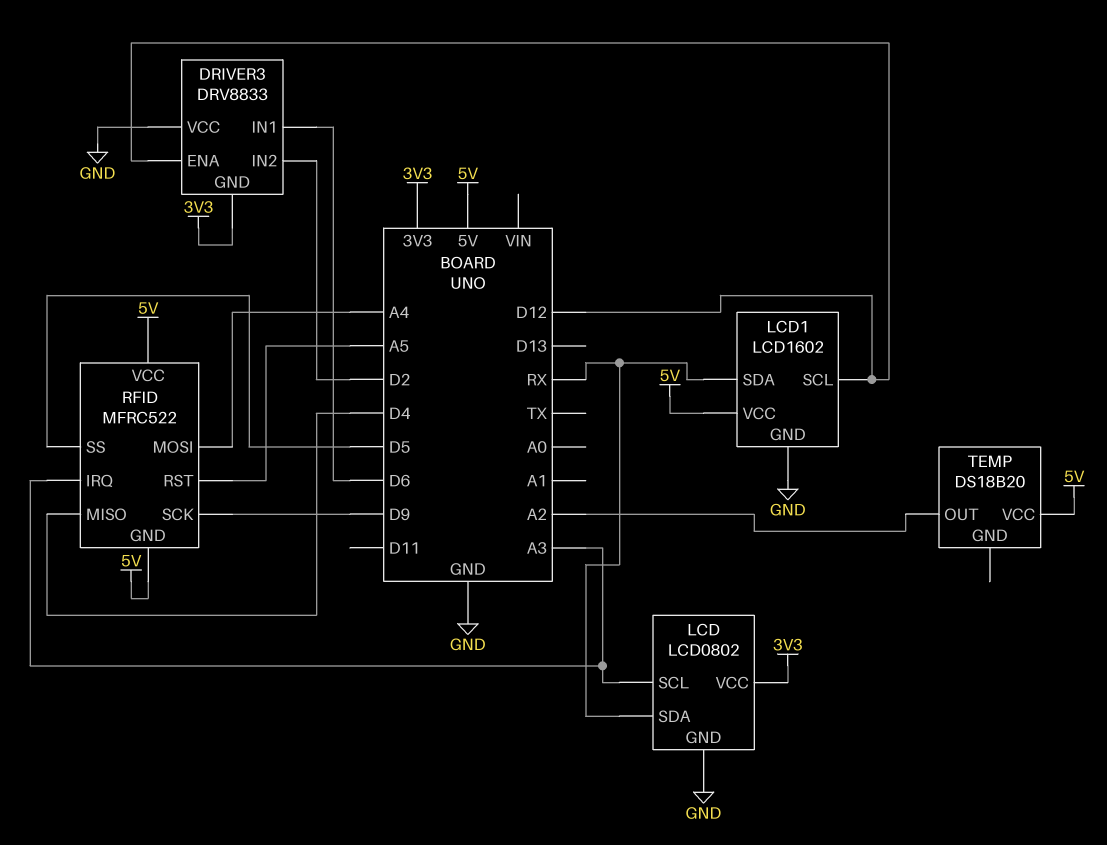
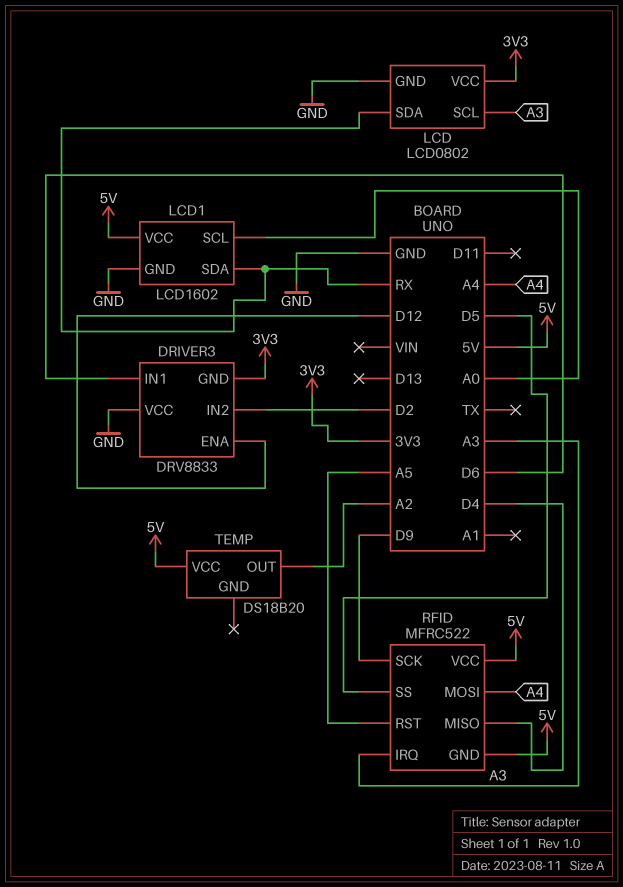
LCD1 pin SCL: D12 -> A0

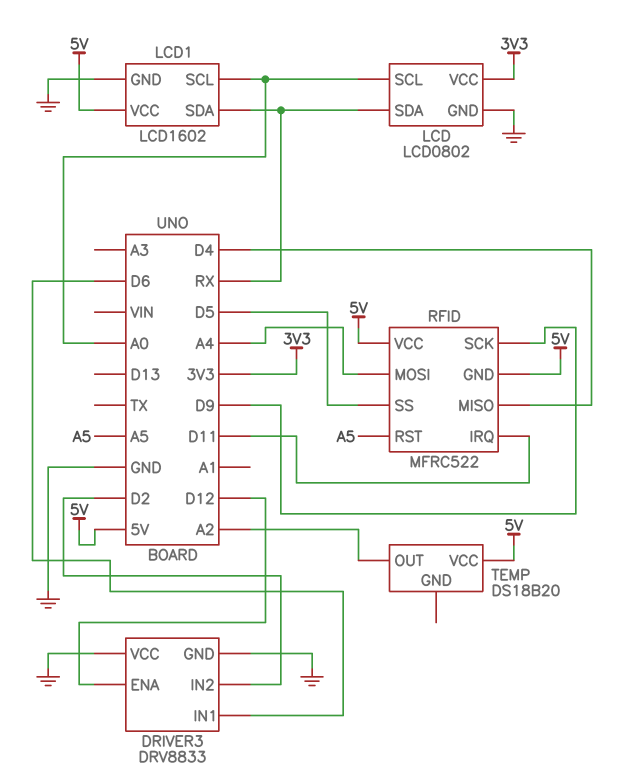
DRIVER3 pin GND: 3V3 -> GND
LCD pin SCL: A3 -> A0
RFID pin IRQ: A3 -> D11

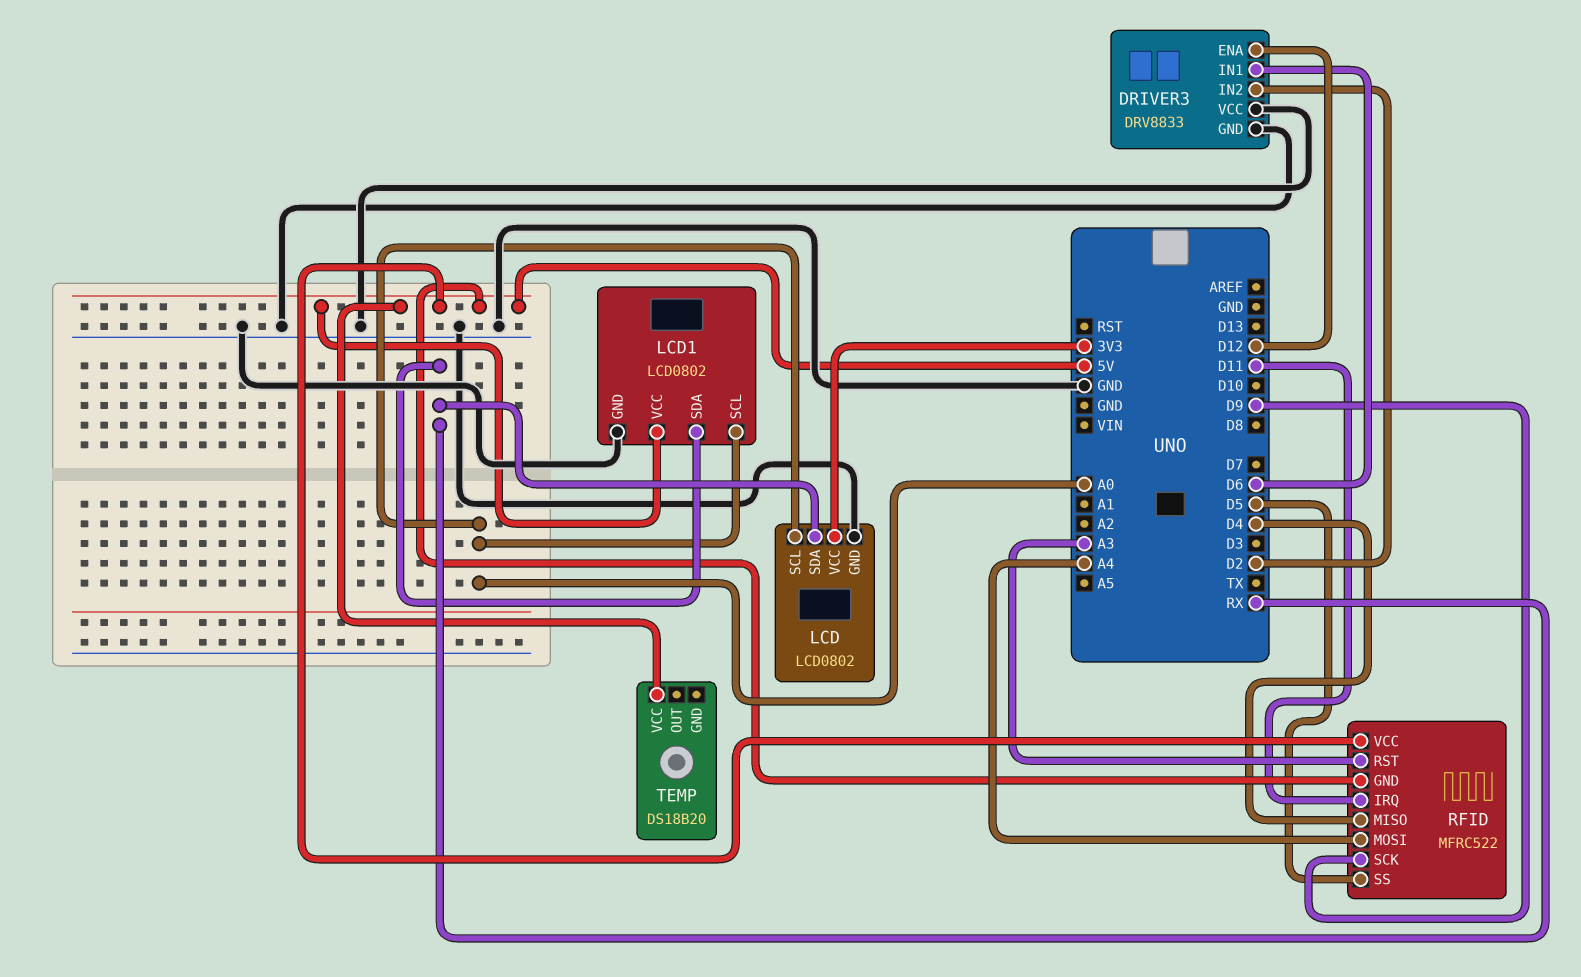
LCD1: LCD1602 -> LCD0802
RFID pin RST: A5 -> A3
TEMP pin OUT: A2 -> none

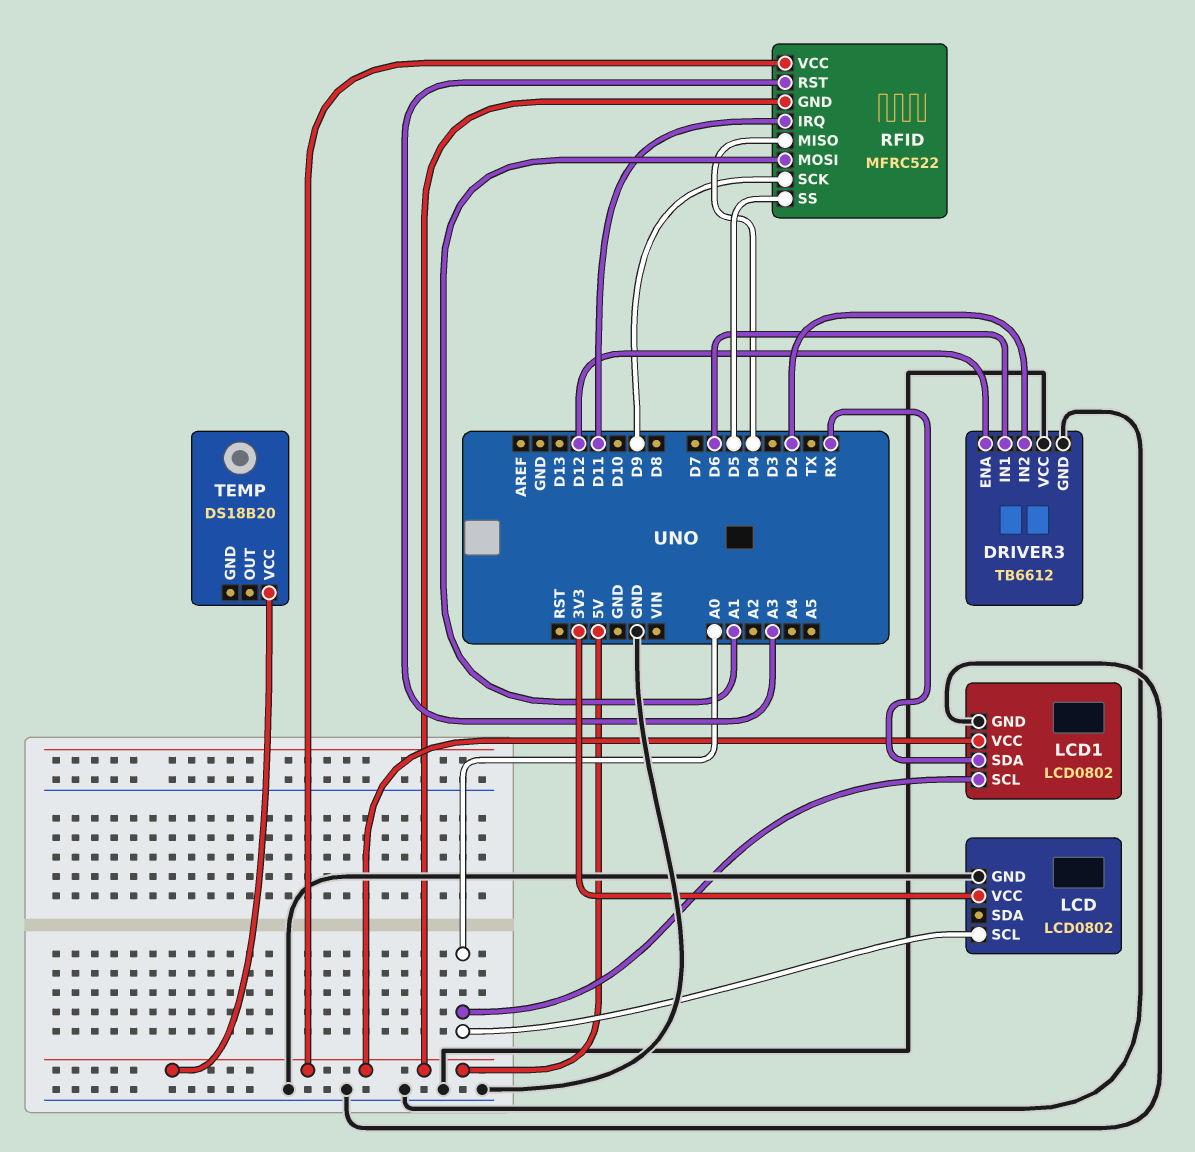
DRIVER3: DRV8833 -> TB6612
LCD pin SDA: RX -> none
RFID pin MOSI: A4 -> A1

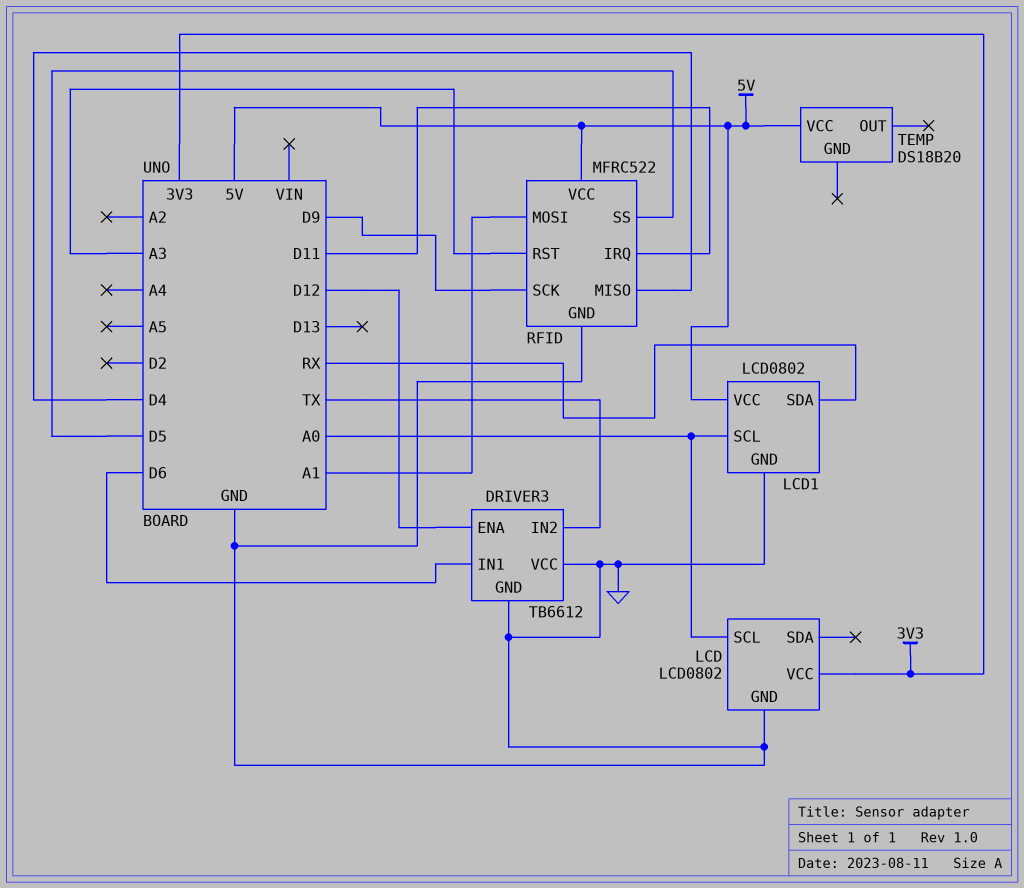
DRIVER3 pin IN2: D2 -> TX
RFID pin GND: 5V -> GND

